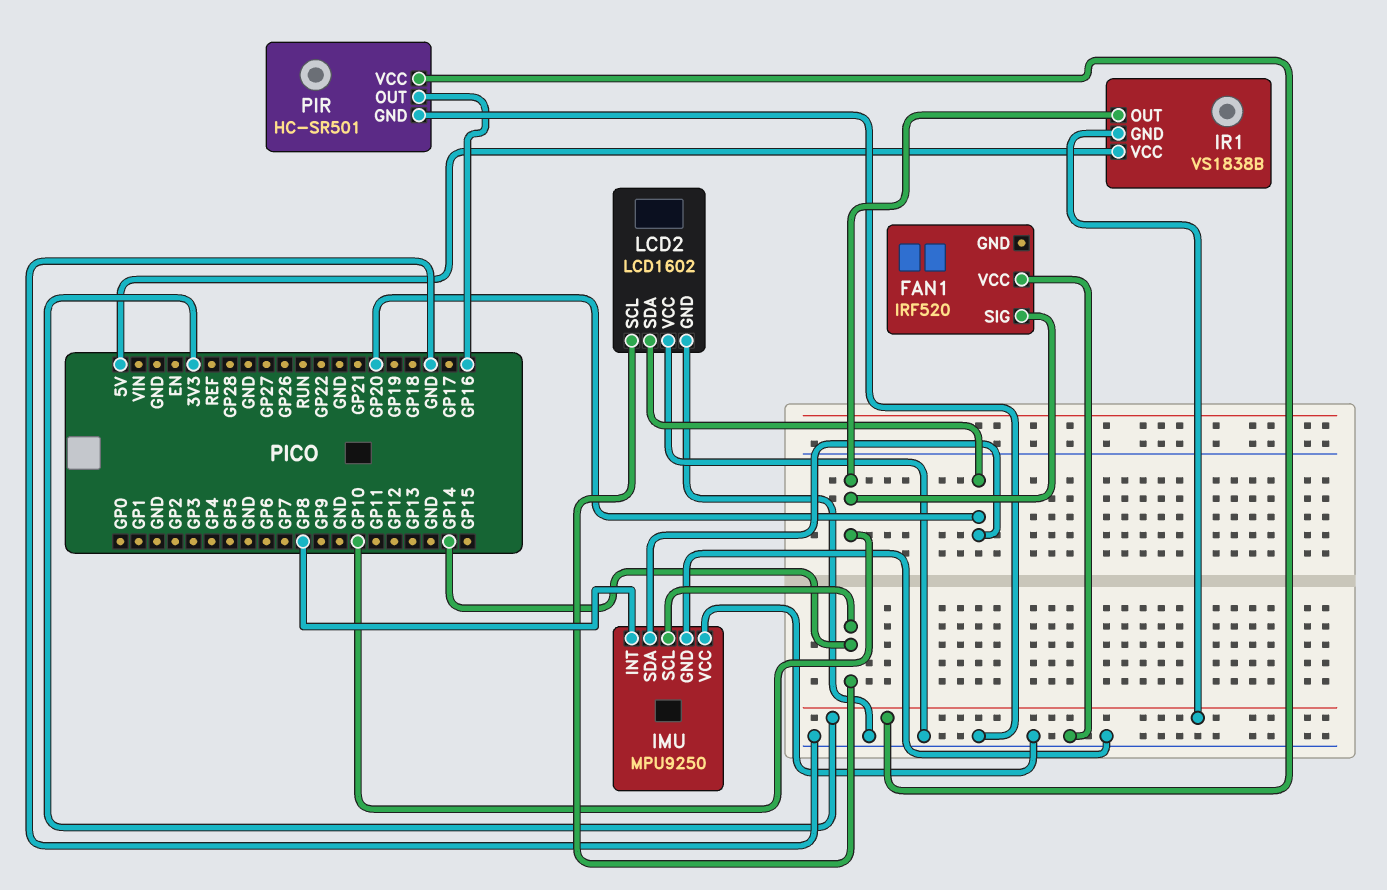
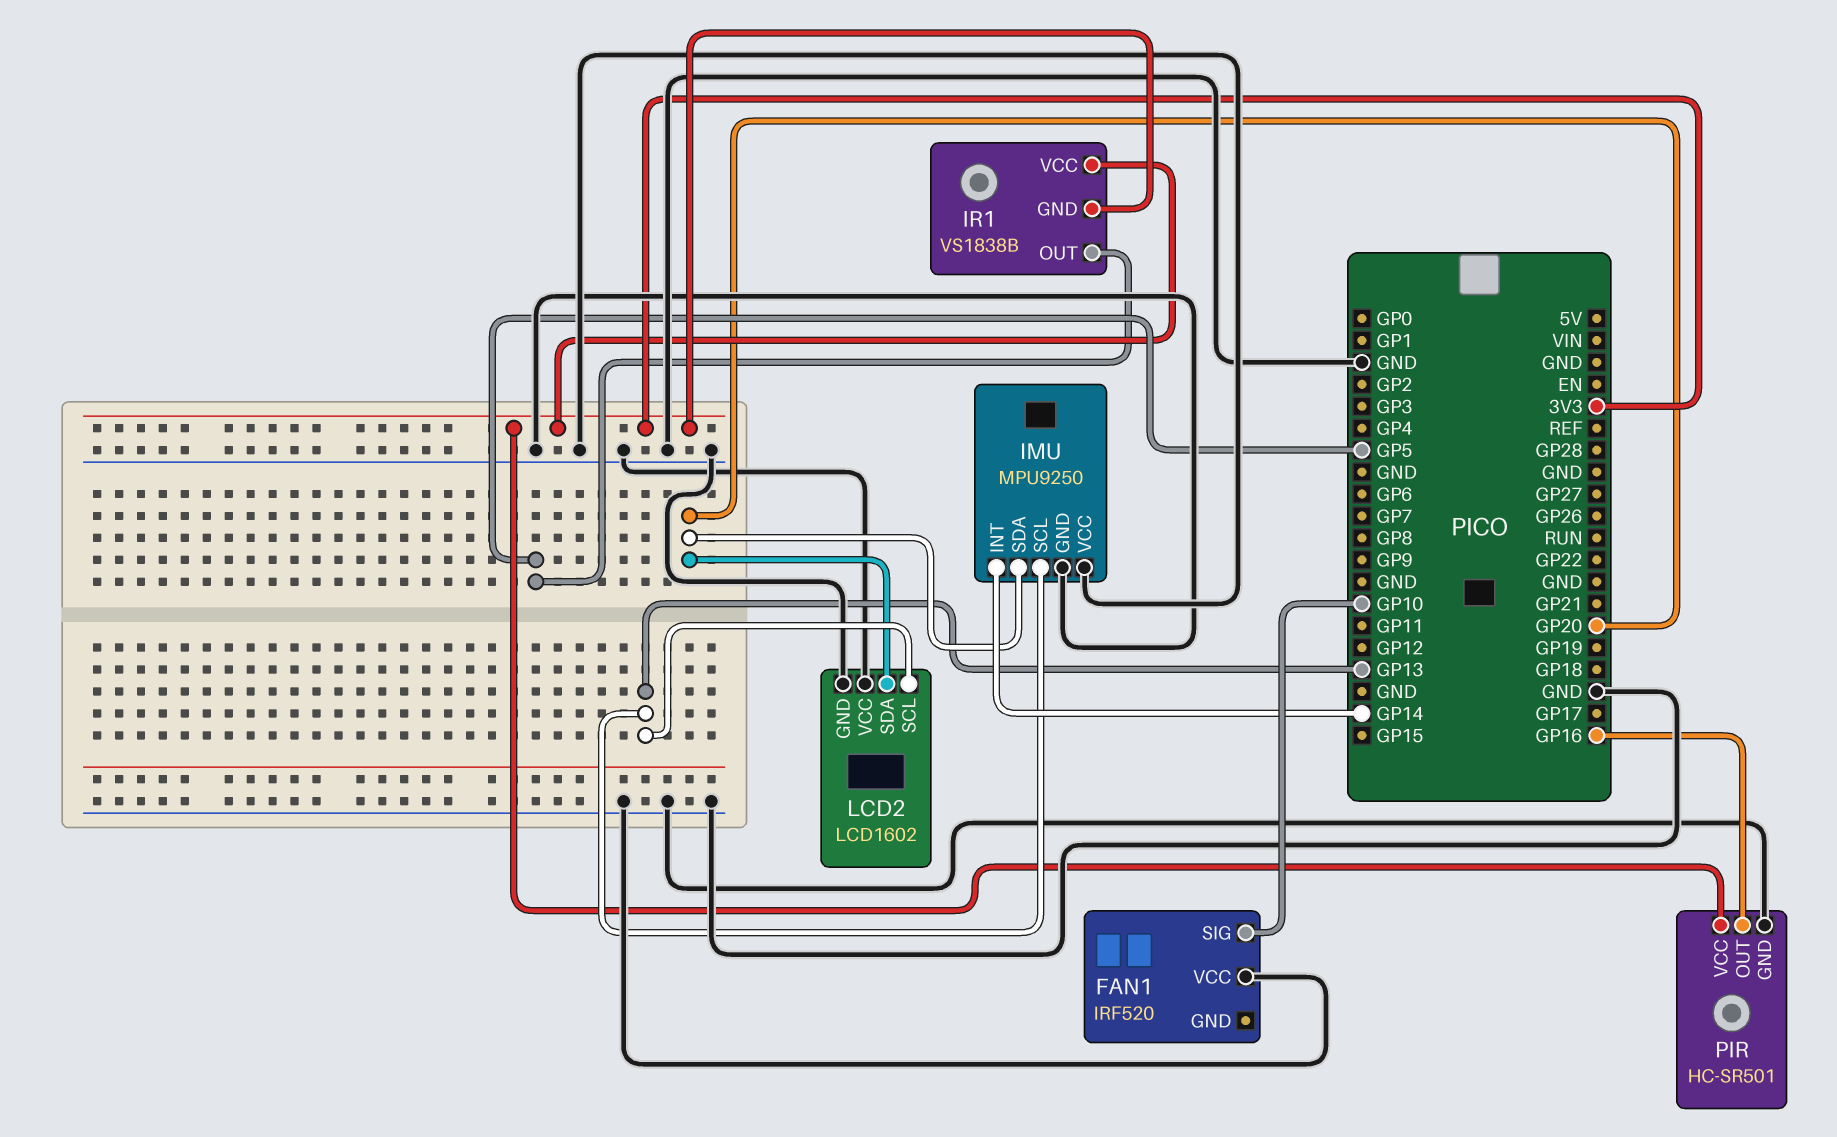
IMU pin INT: GP8 -> GP14
IMU pin SCL: GP14 -> GP13
IR1 pin OUT: GP10 -> GP5
IR1 pin VCC: 5V -> 3V3
LCD2 pin SCL: GP14 -> GP13

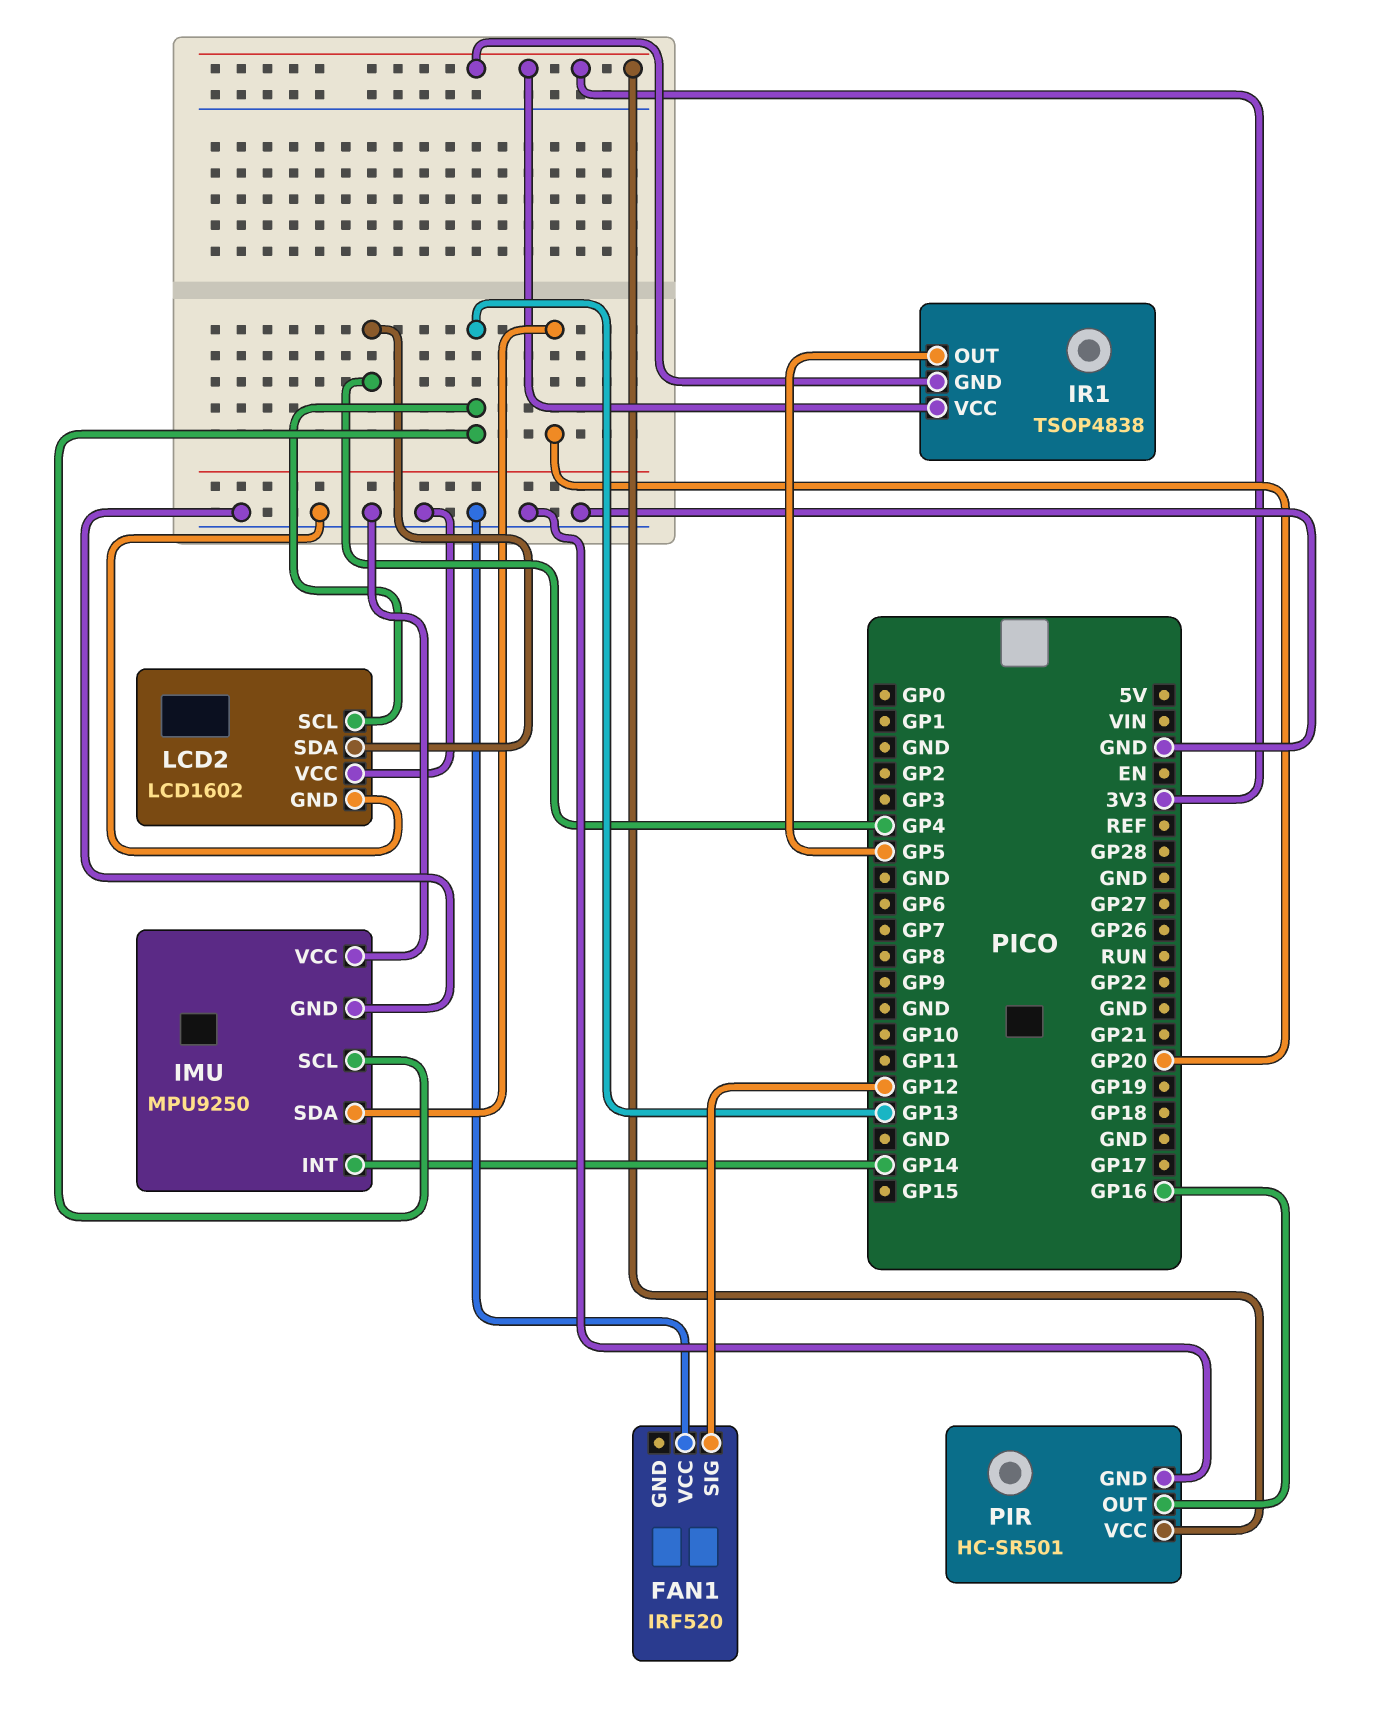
FAN1 pin SIG: GP10 -> GP12
IR1: VS1838B -> TSOP4838
LCD2 pin SDA: GP20 -> GP4

